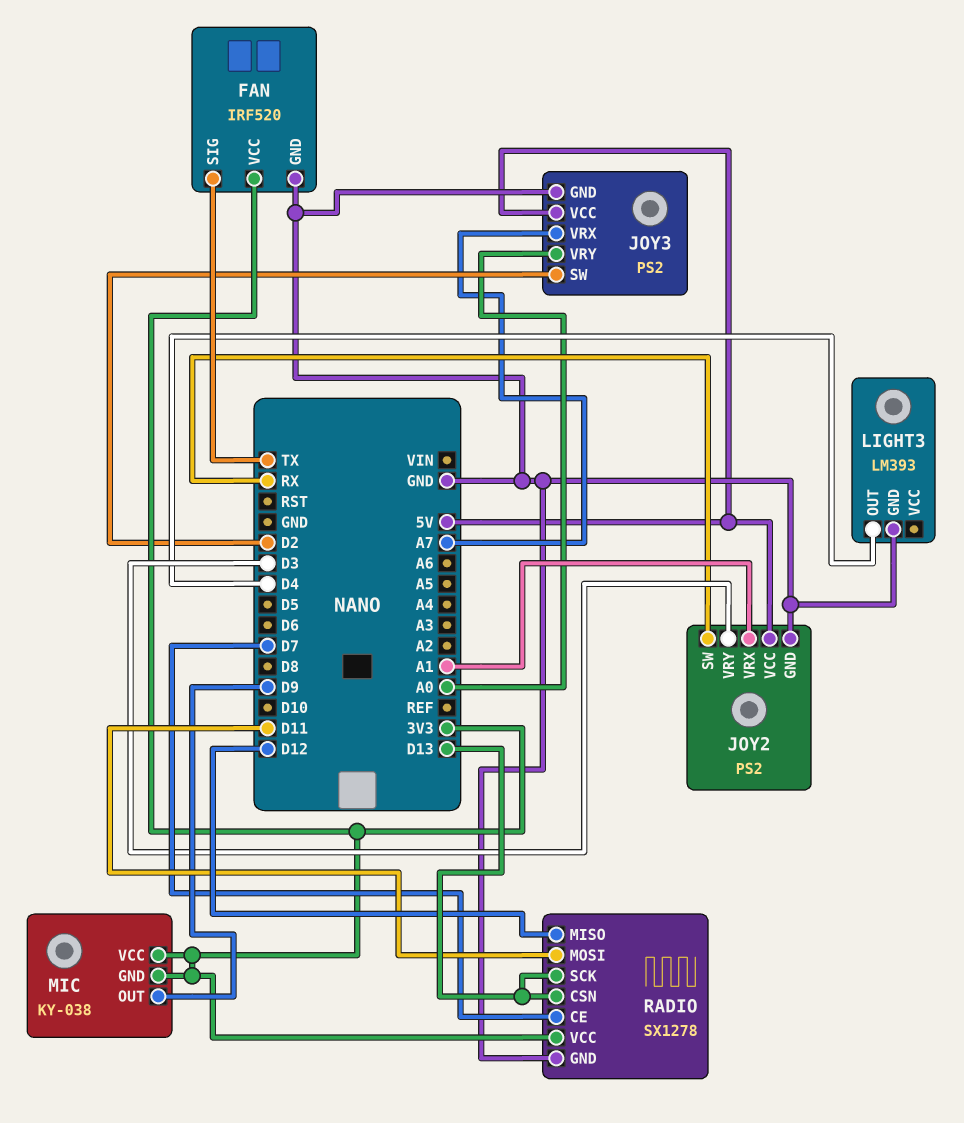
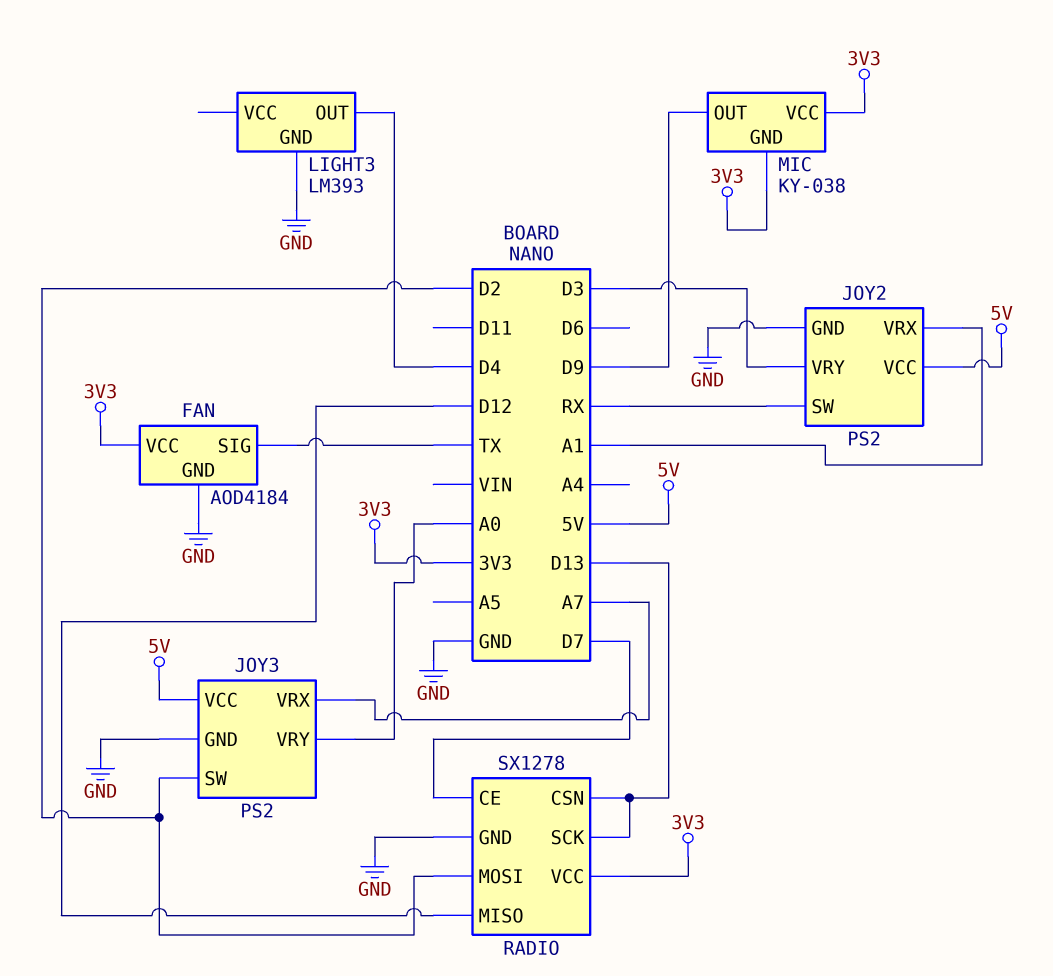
FAN: IRF520 -> AOD4184
RADIO pin MOSI: D11 -> D2

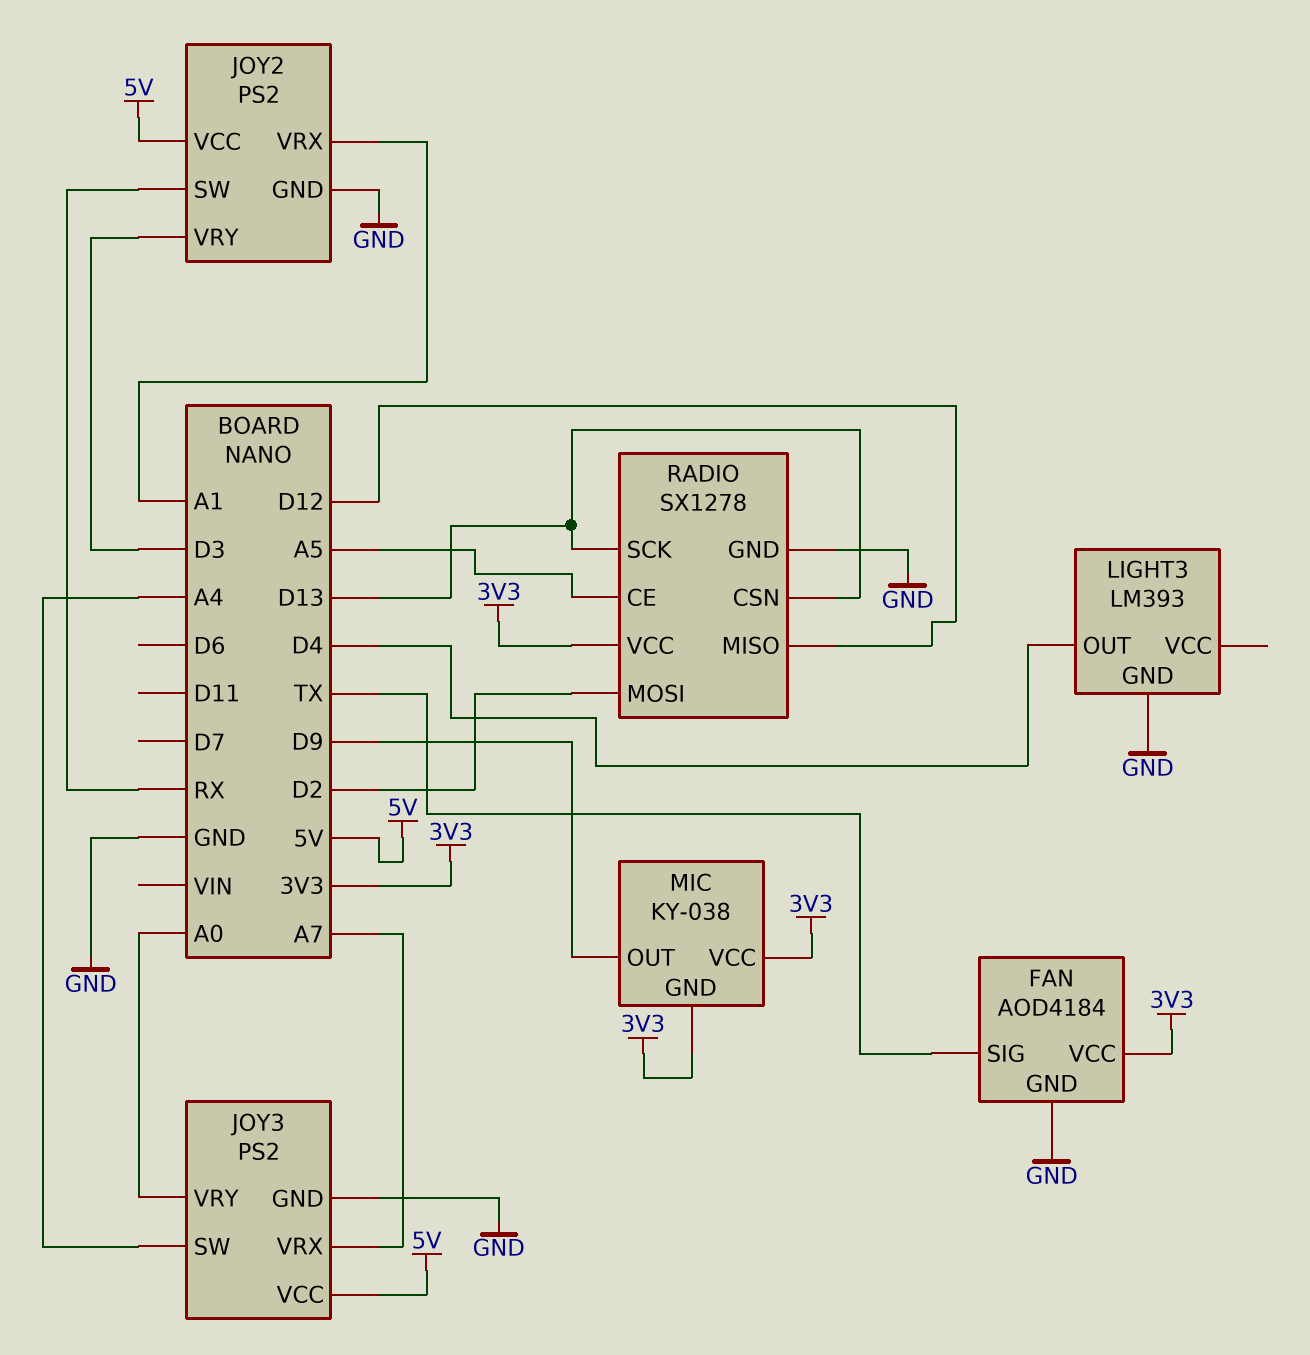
JOY3 pin SW: D2 -> A4
RADIO pin CE: D7 -> A5

